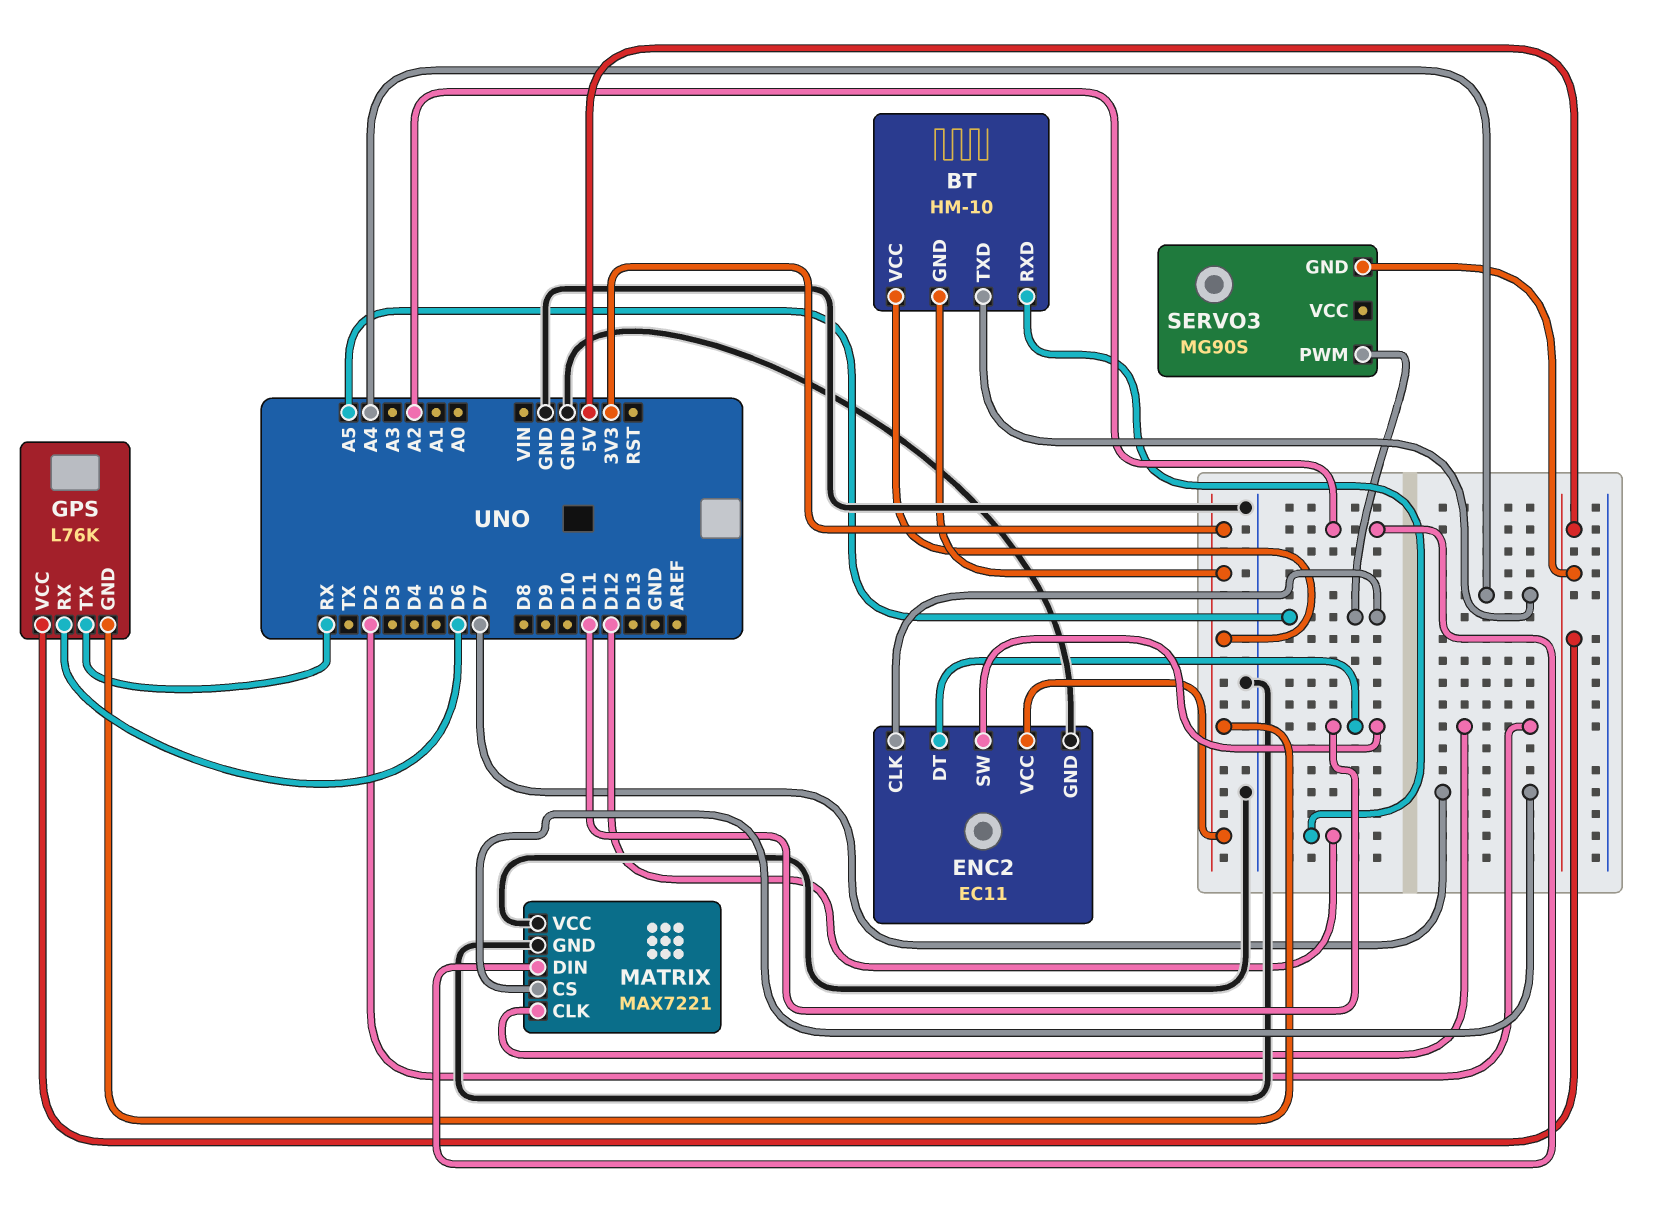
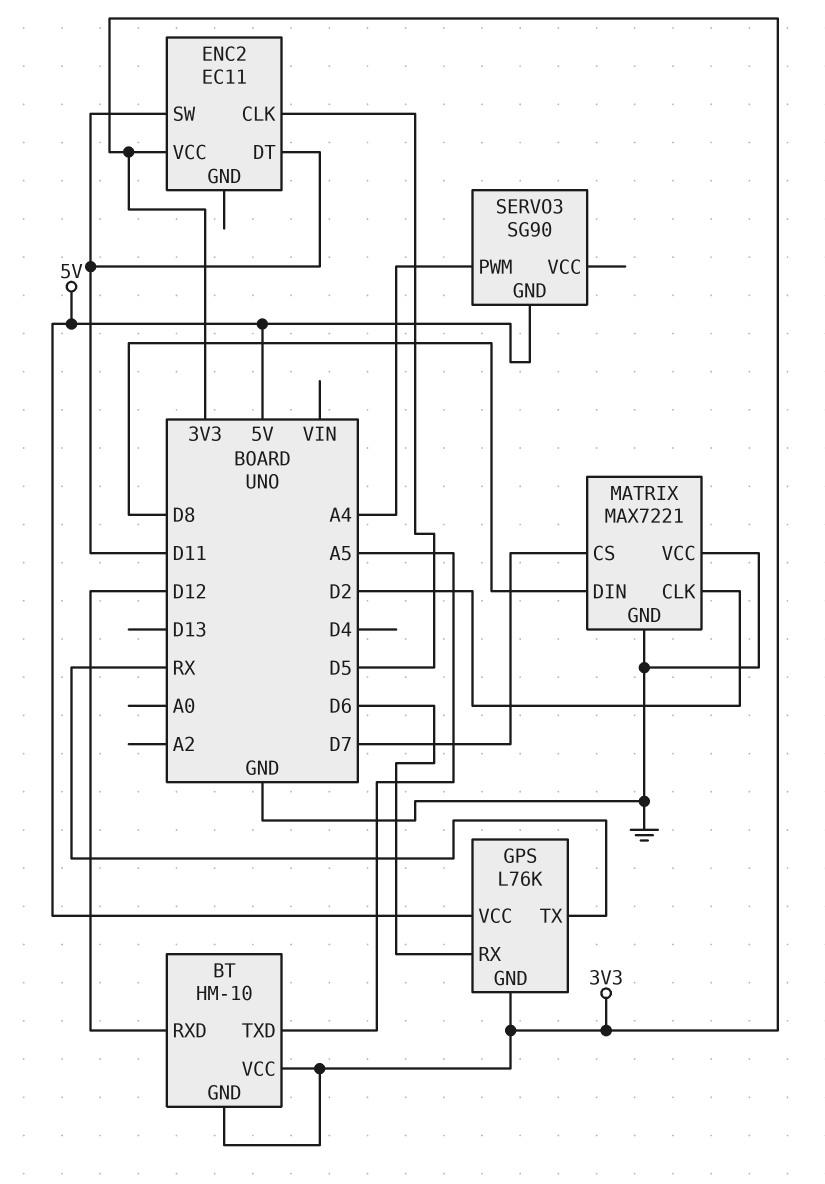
BT pin TXD: A4 -> A5
ENC2 pin CLK: A5 -> D5
ENC2 pin GND: GND -> none
MATRIX pin DIN: A2 -> D8
SERVO3: MG90S -> SG90
SERVO3 pin PWM: A5 -> A4

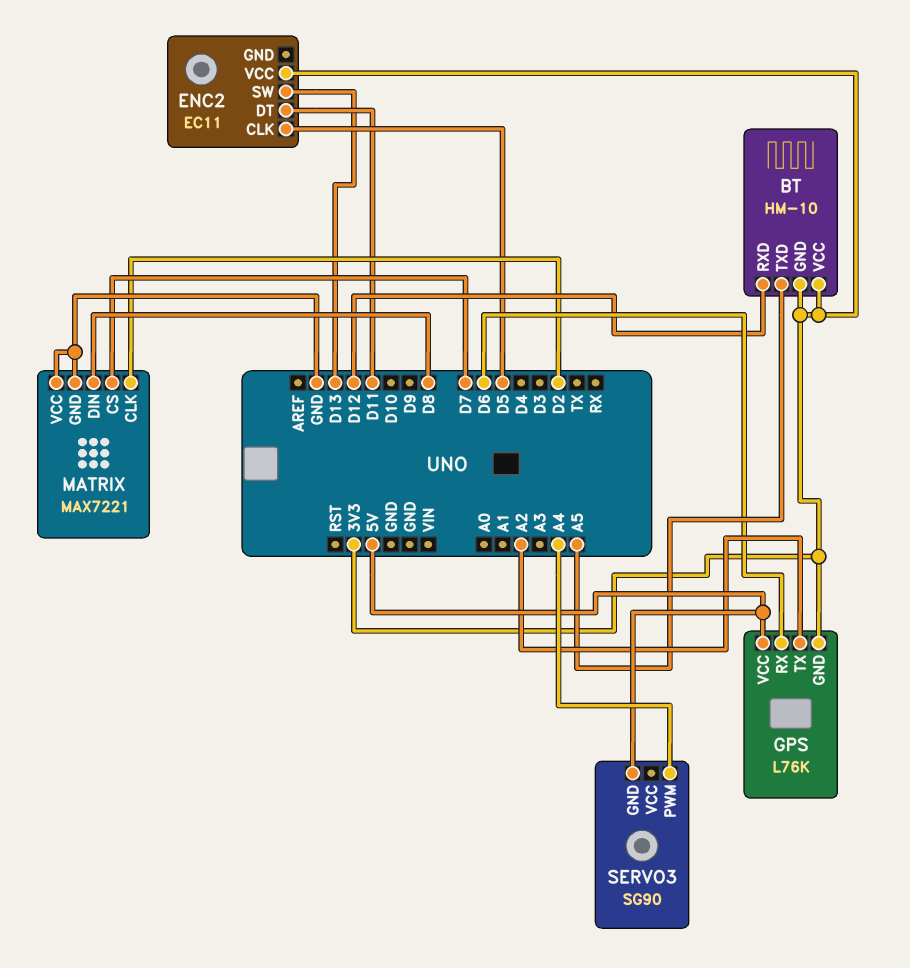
ENC2 pin SW: D11 -> D13
GPS pin TX: RX -> A2

